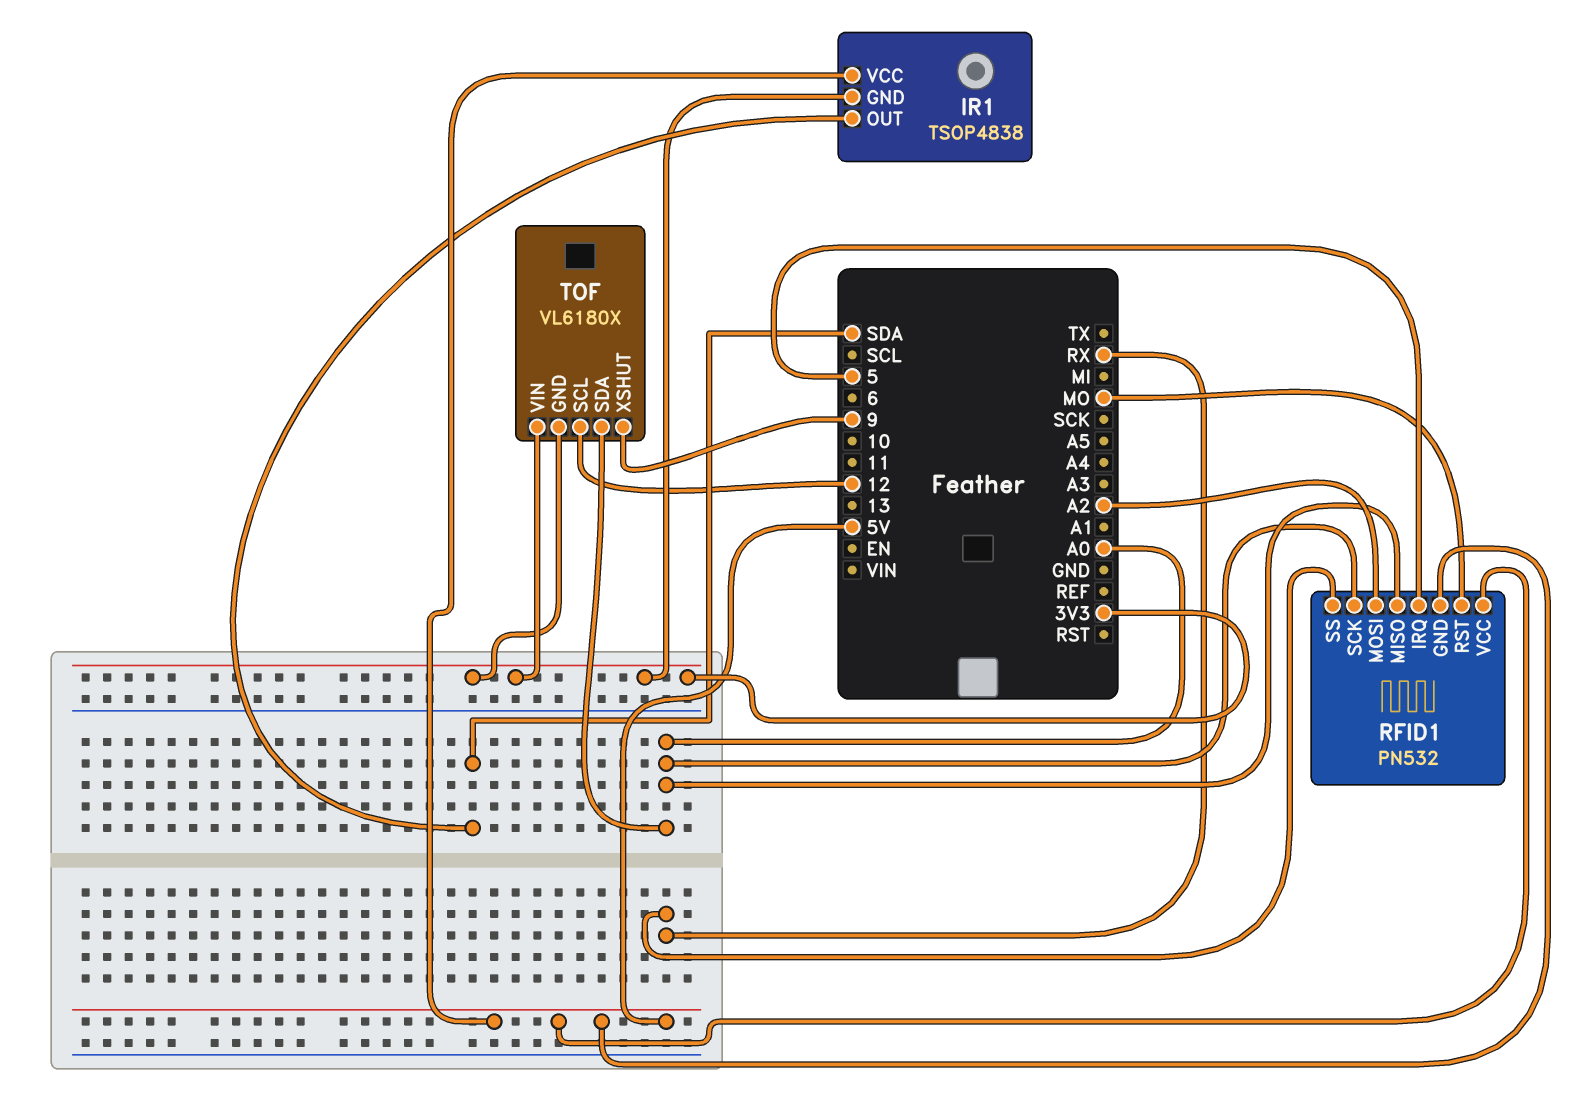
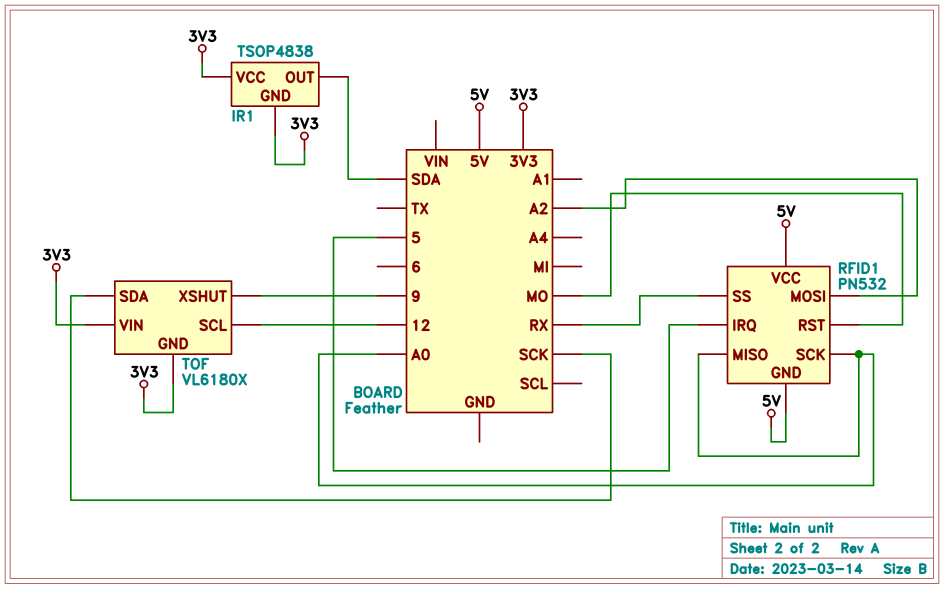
IR1 pin VCC: 5V -> 3V3
TOF pin SDA: A0 -> SCK

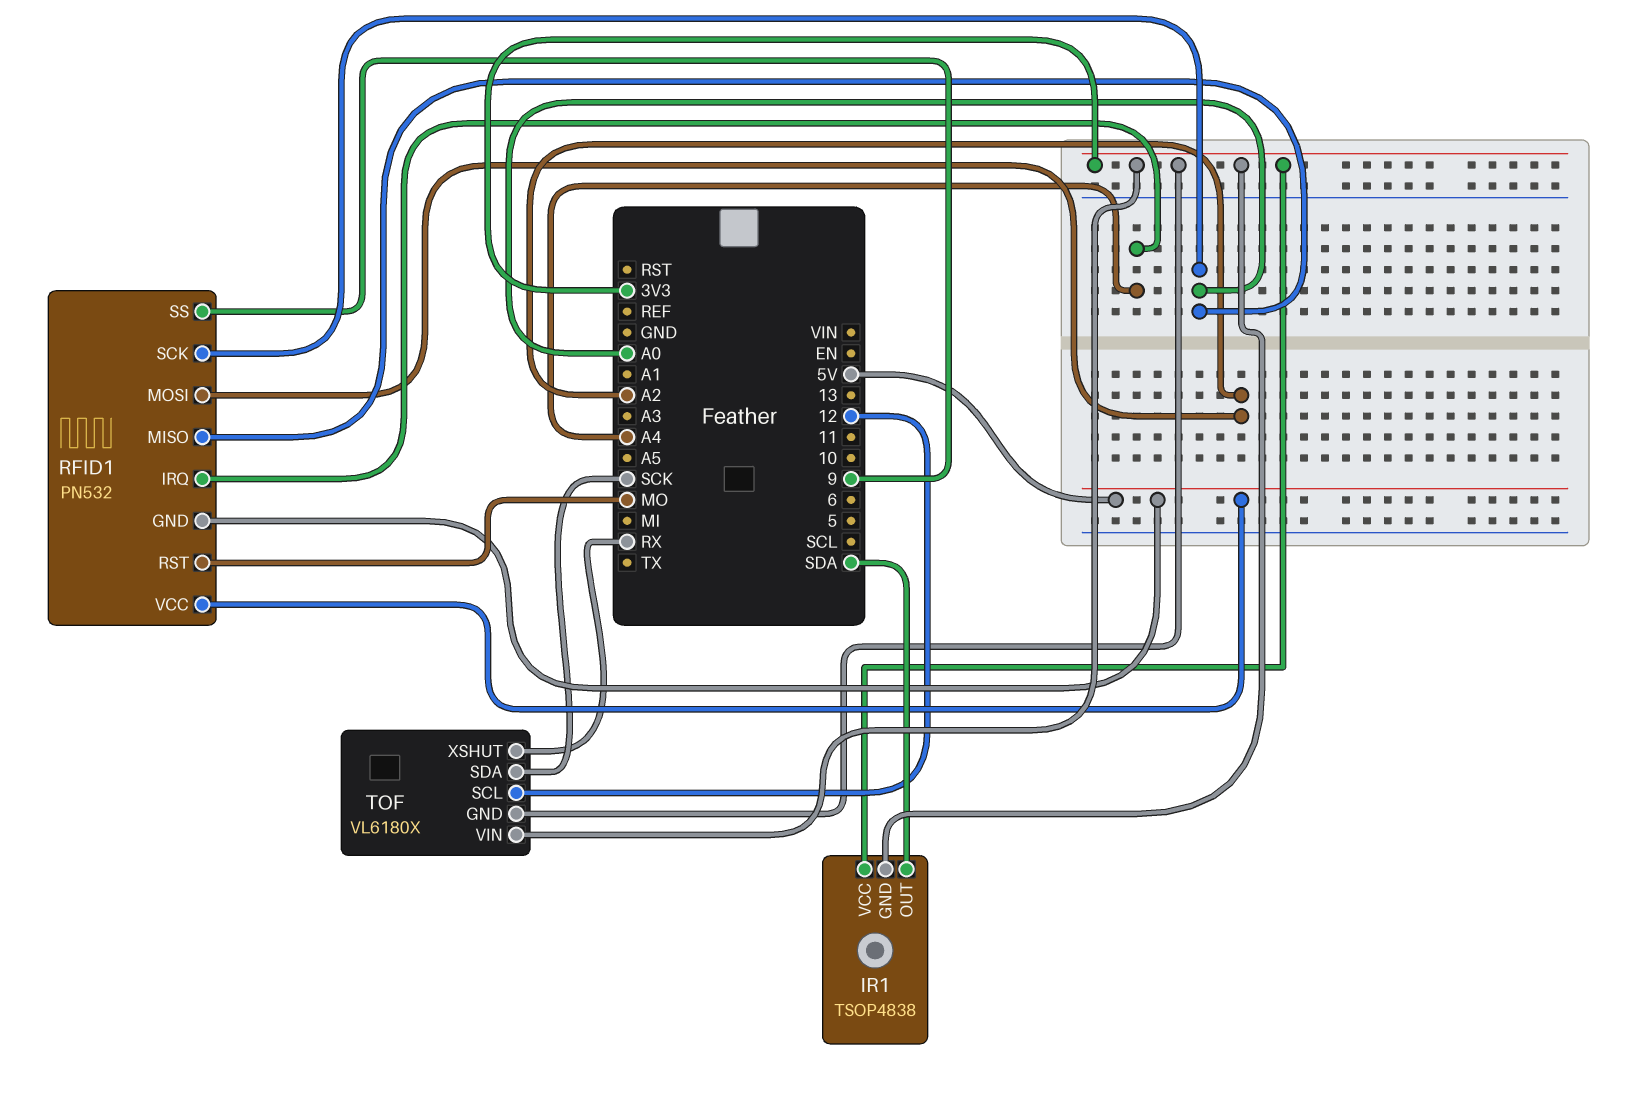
RFID1 pin IRQ: 5 -> A4
RFID1 pin SS: RX -> 9
TOF pin XSHUT: 9 -> RX

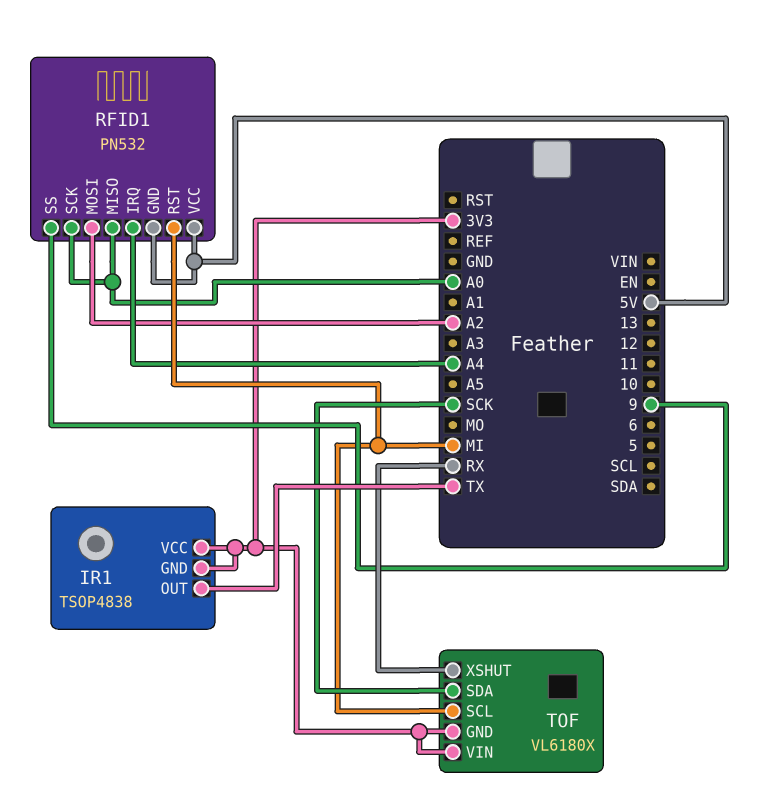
IR1 pin OUT: SDA -> TX
RFID1 pin RST: MO -> MI
TOF pin SCL: 12 -> MI

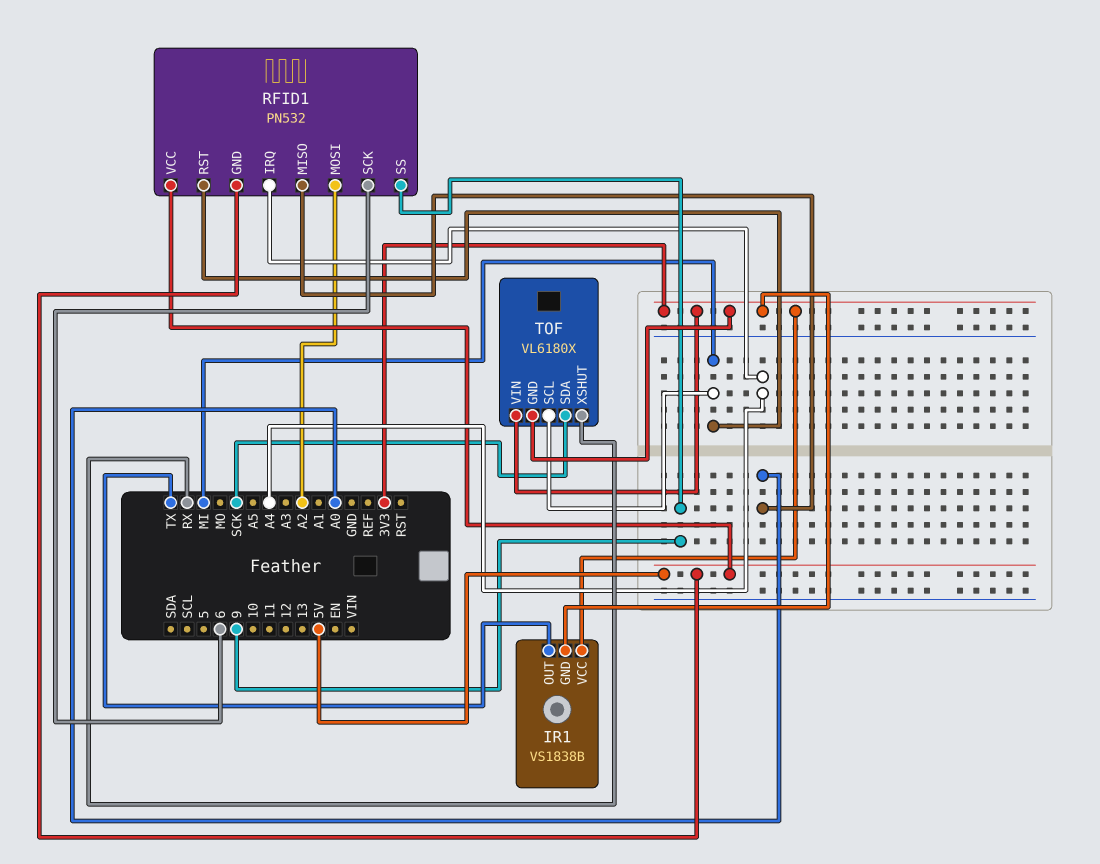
IR1: TSOP4838 -> VS1838B
RFID1 pin SCK: A0 -> 6

